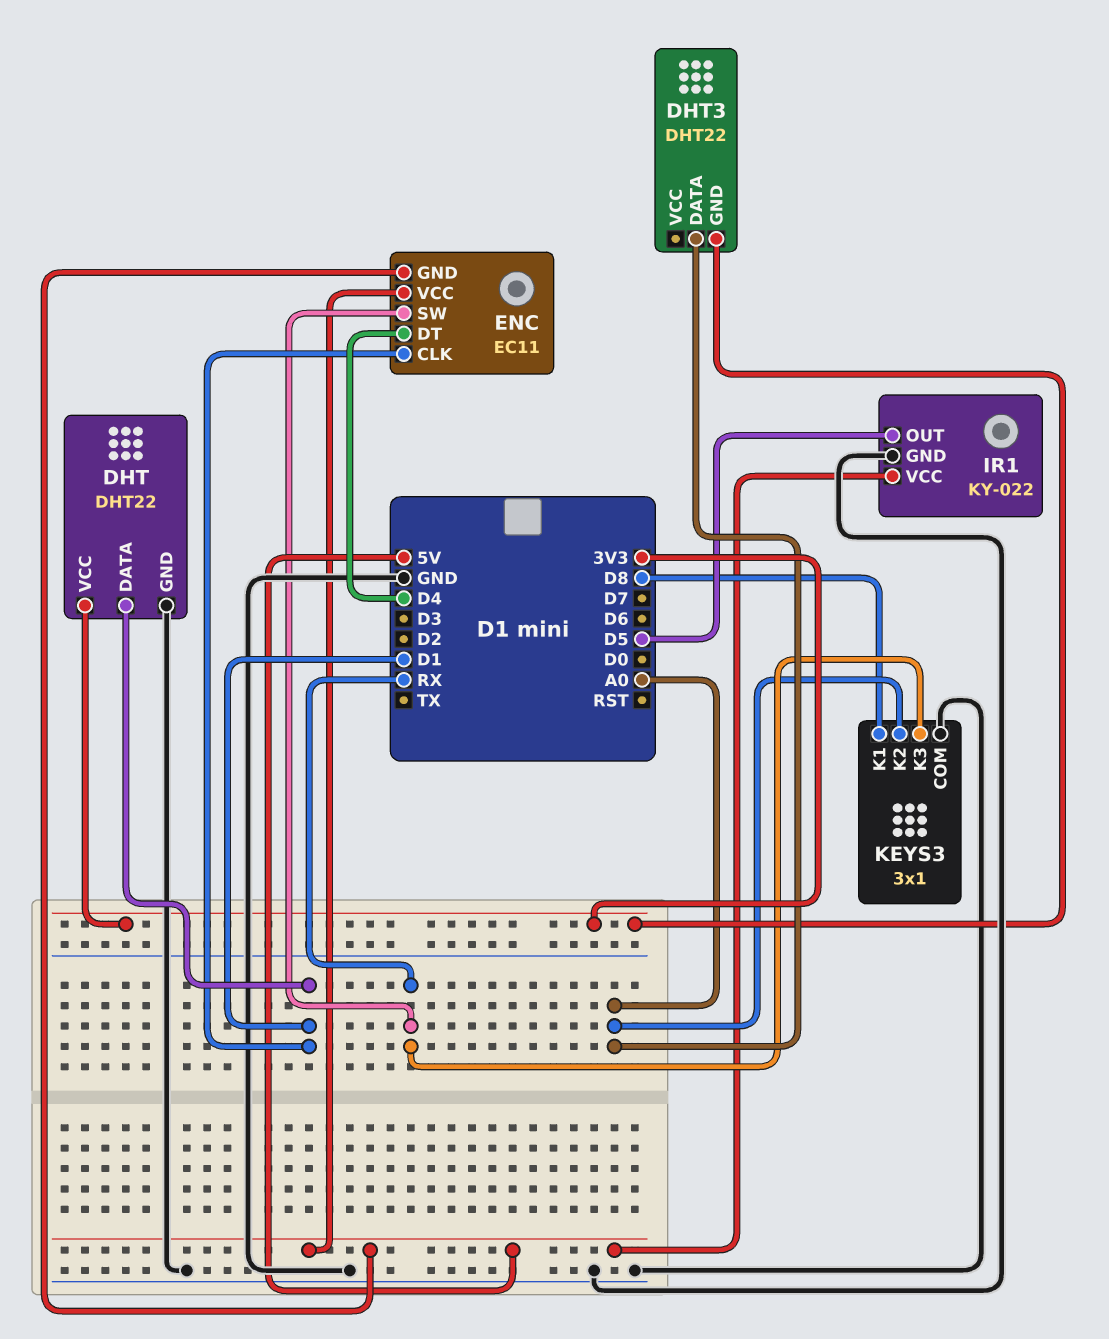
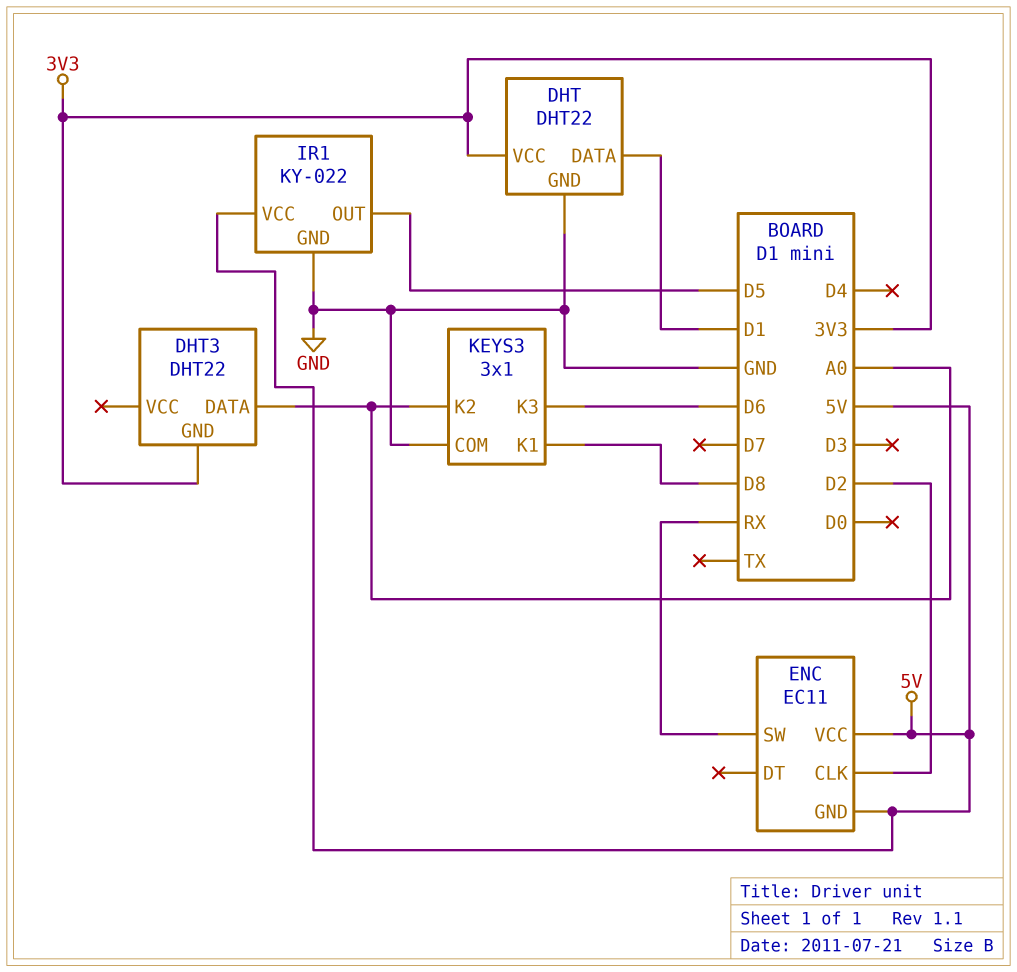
ENC pin CLK: D1 -> D2
ENC pin DT: D4 -> none
KEYS3 pin K3: RX -> D6

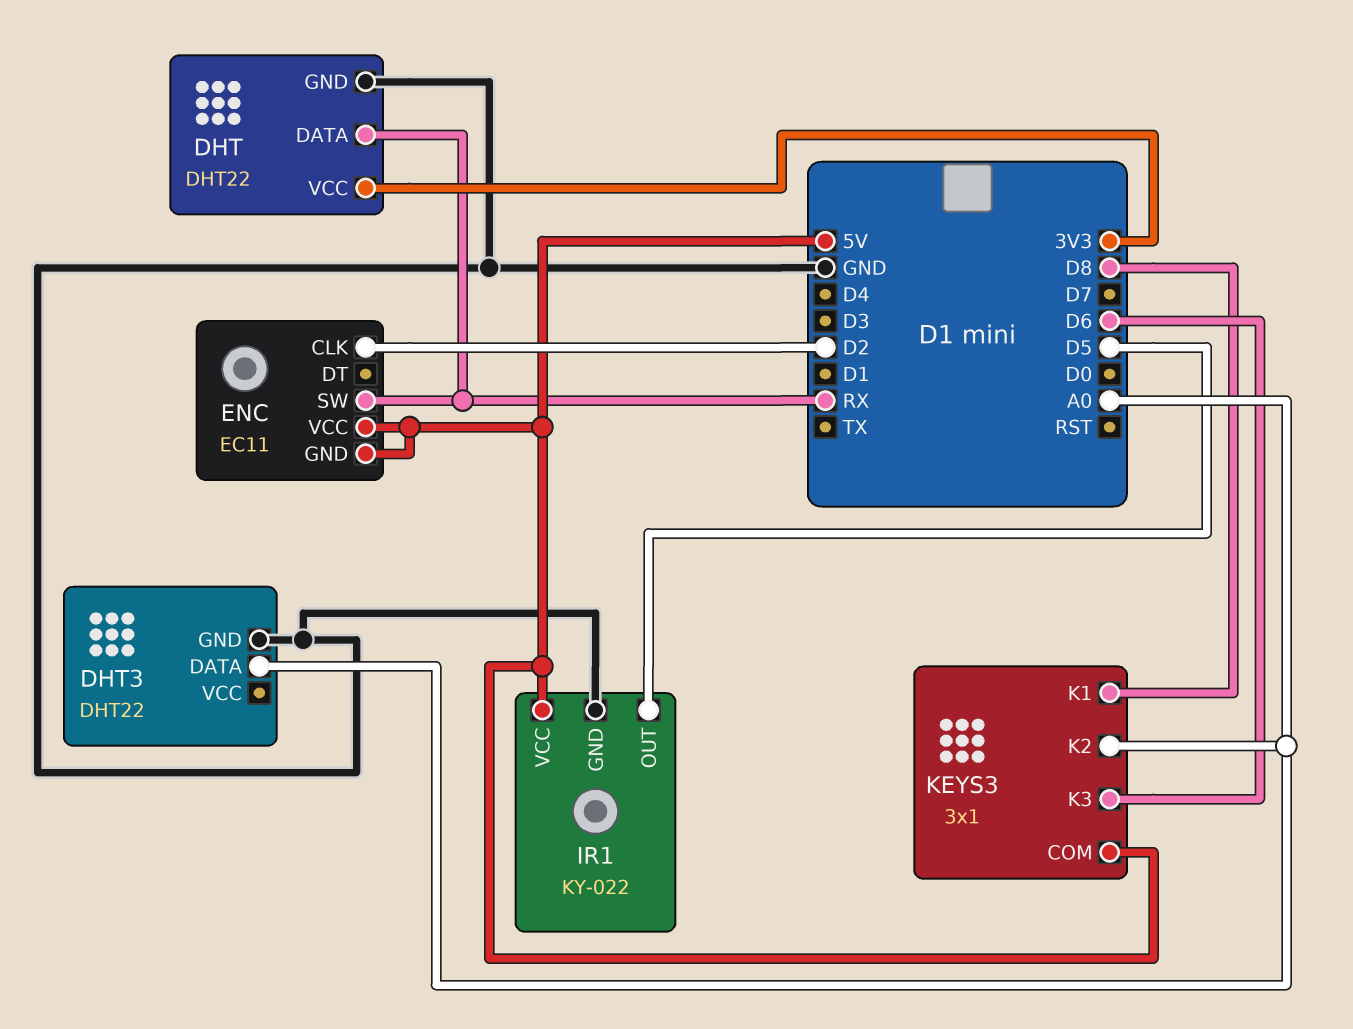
DHT pin DATA: D1 -> RX
DHT3 pin GND: 3V3 -> GND
KEYS3 pin COM: GND -> 5V

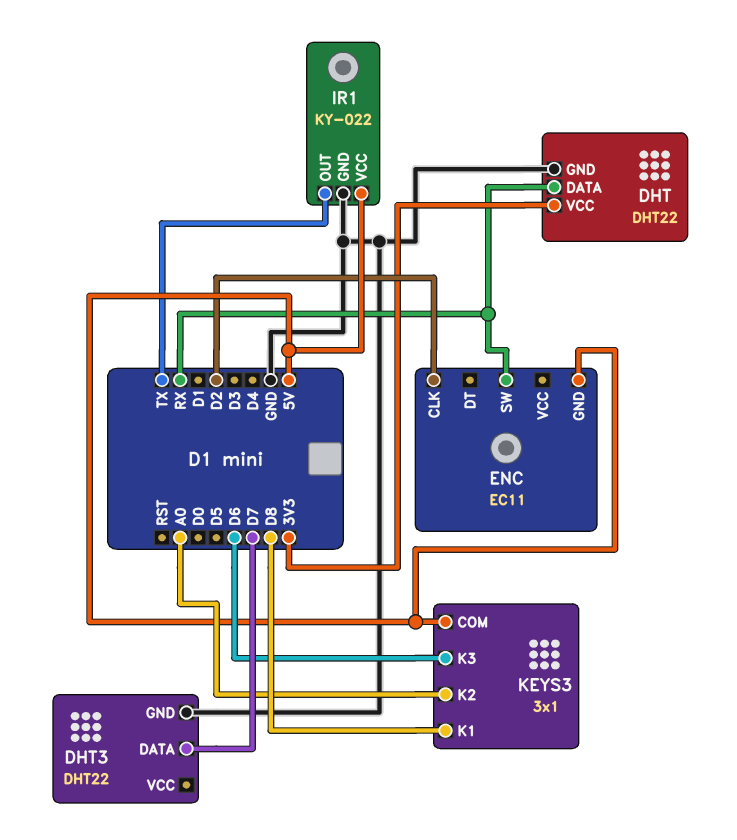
DHT3 pin DATA: A0 -> D7
ENC pin VCC: 5V -> none
IR1 pin OUT: D5 -> TX

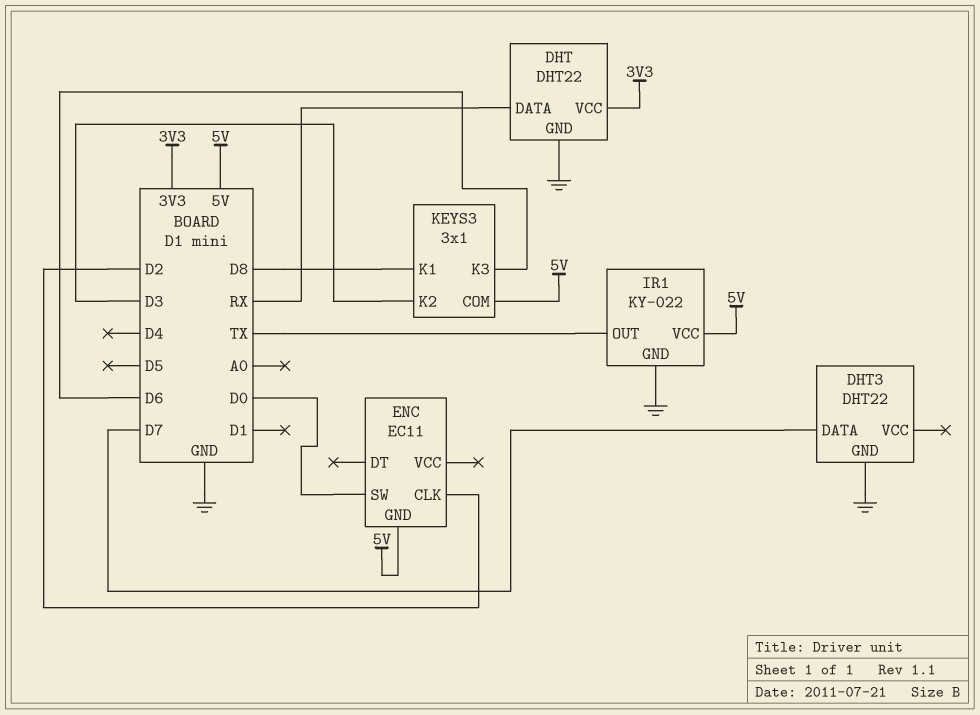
ENC pin SW: RX -> D0
KEYS3 pin K2: A0 -> D3

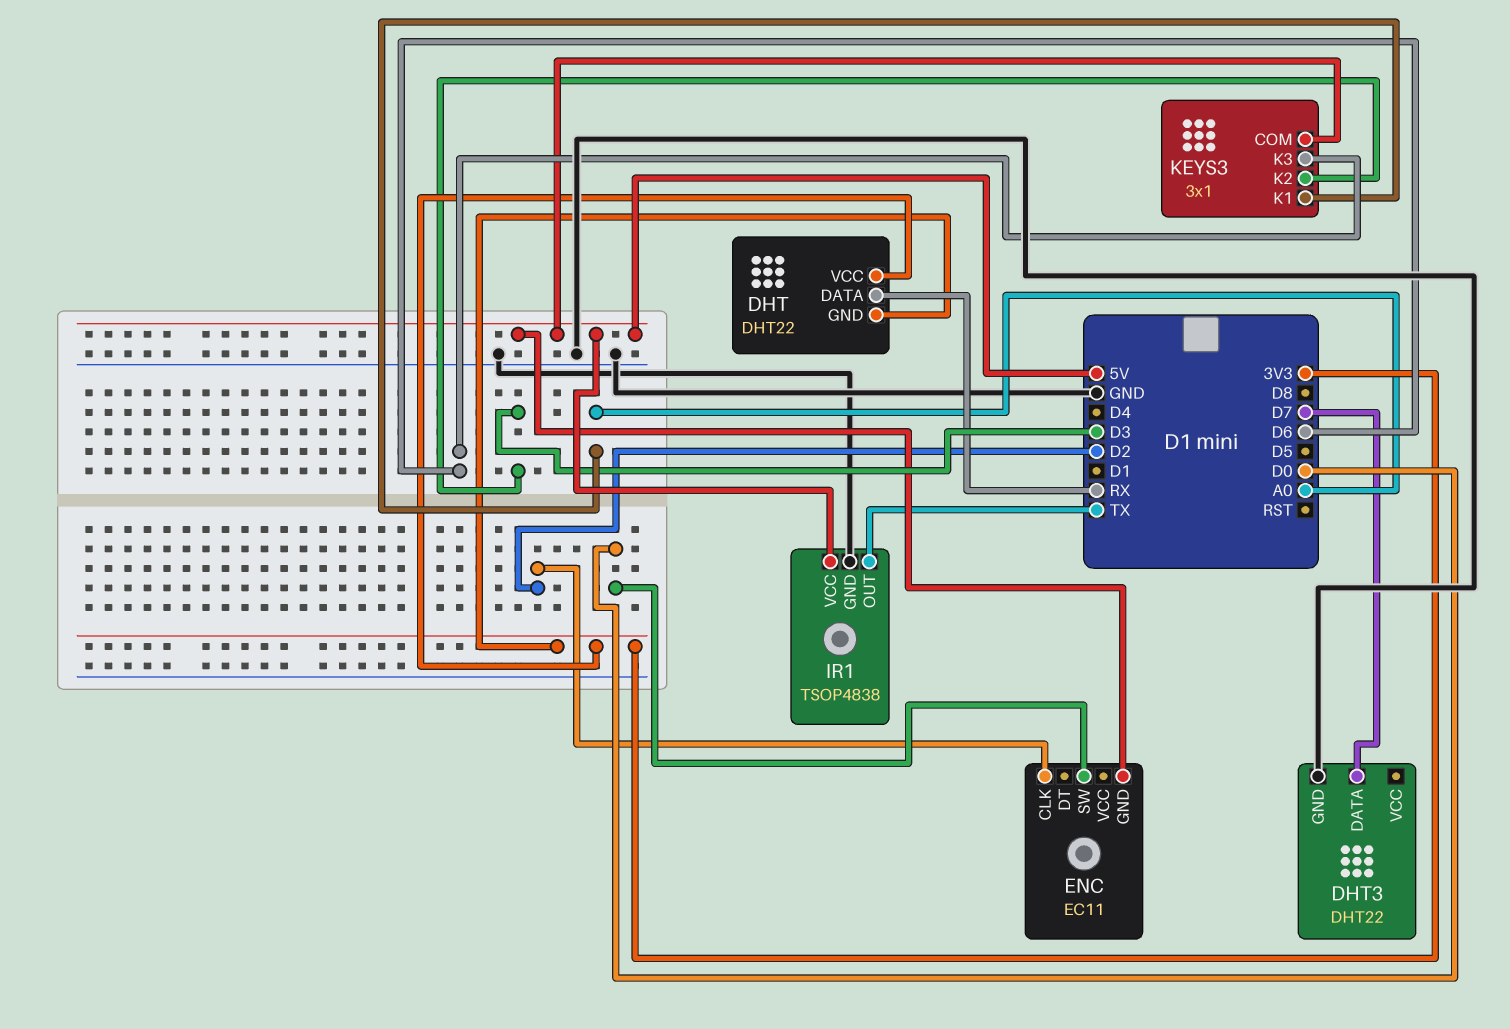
DHT pin GND: GND -> 3V3
IR1: KY-022 -> TSOP4838
KEYS3 pin K1: D8 -> A0

